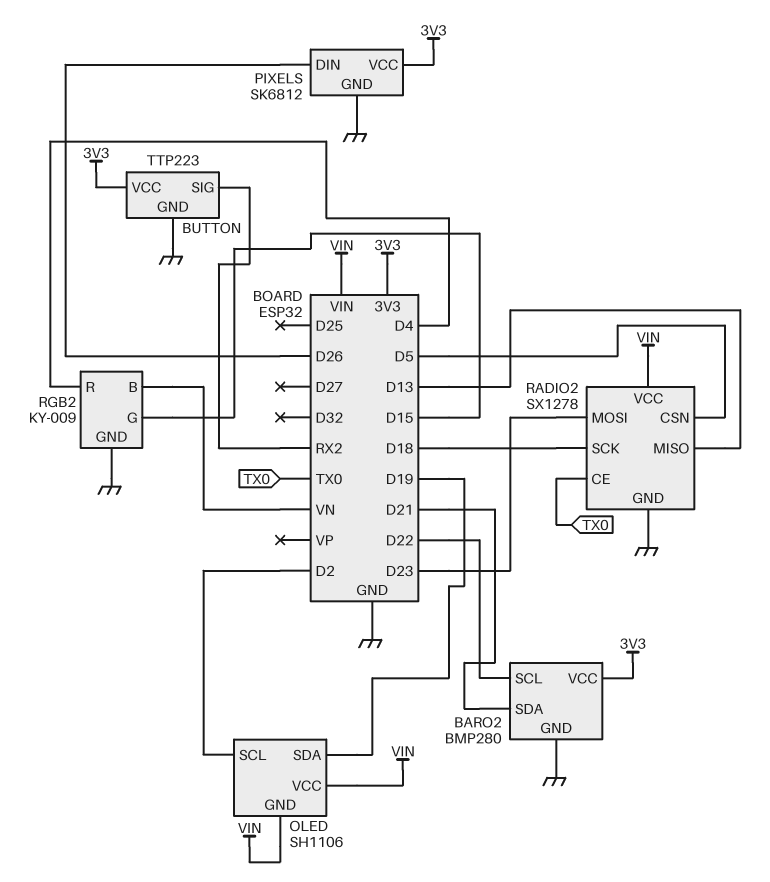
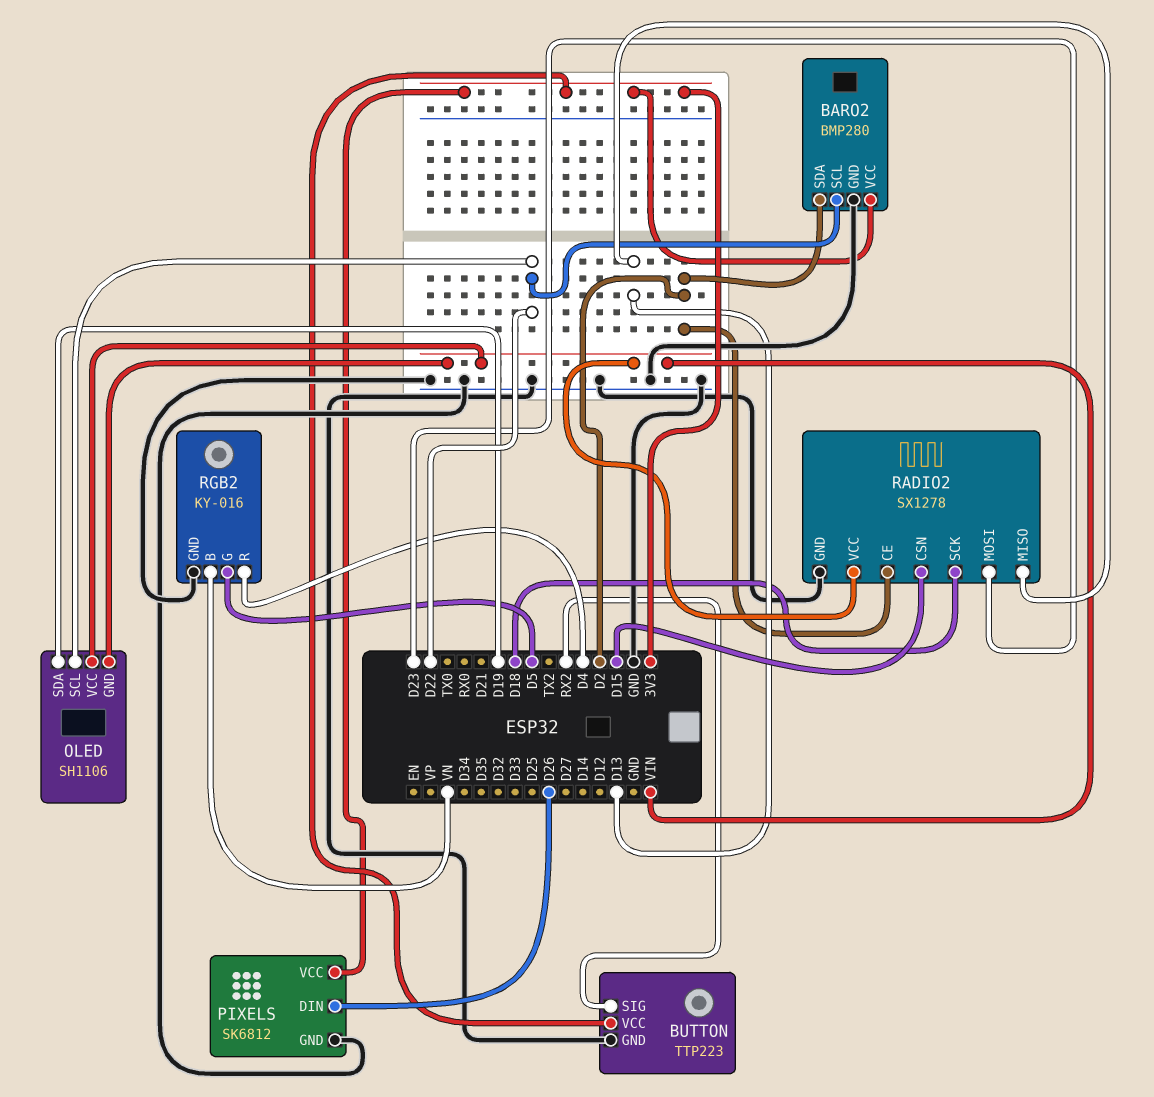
BARO2 pin SDA: D21 -> D2
OLED pin SCL: D2 -> D22
RADIO2 pin CE: TX0 -> D2
RADIO2 pin CSN: D5 -> D15
RGB2: KY-009 -> KY-016
RGB2 pin G: D15 -> D5

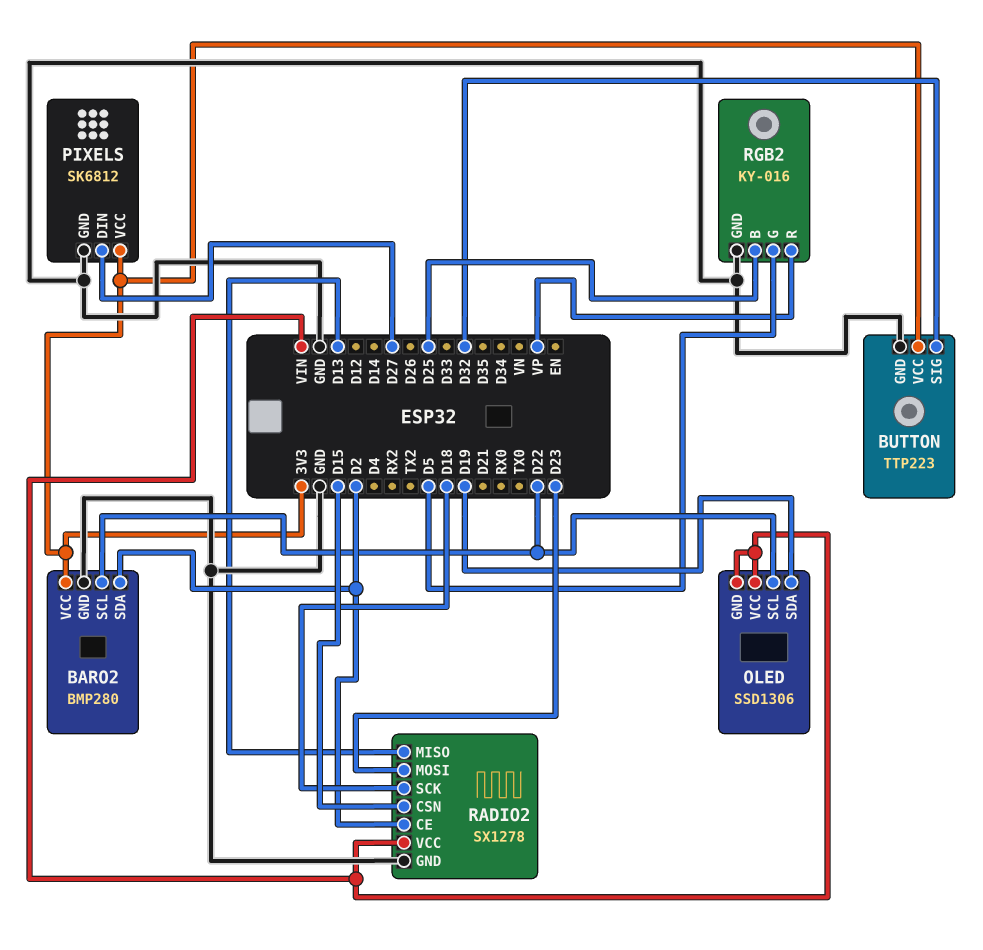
BUTTON pin SIG: RX2 -> D32
OLED: SH1106 -> SSD1306
PIXELS pin DIN: D26 -> D27
RGB2 pin B: VN -> D25
RGB2 pin R: D4 -> VP

